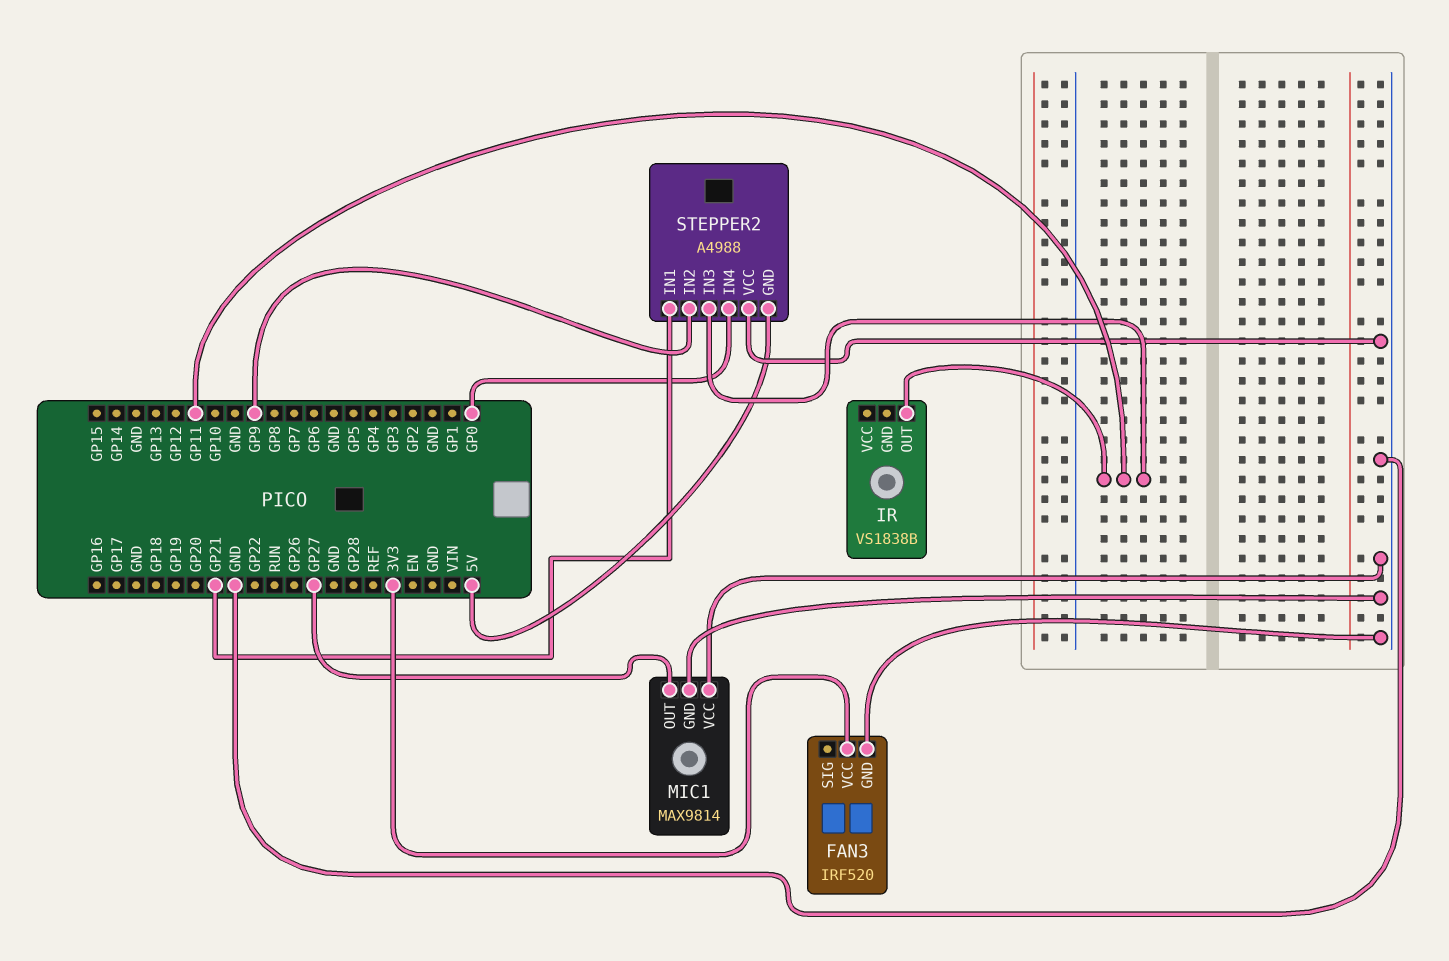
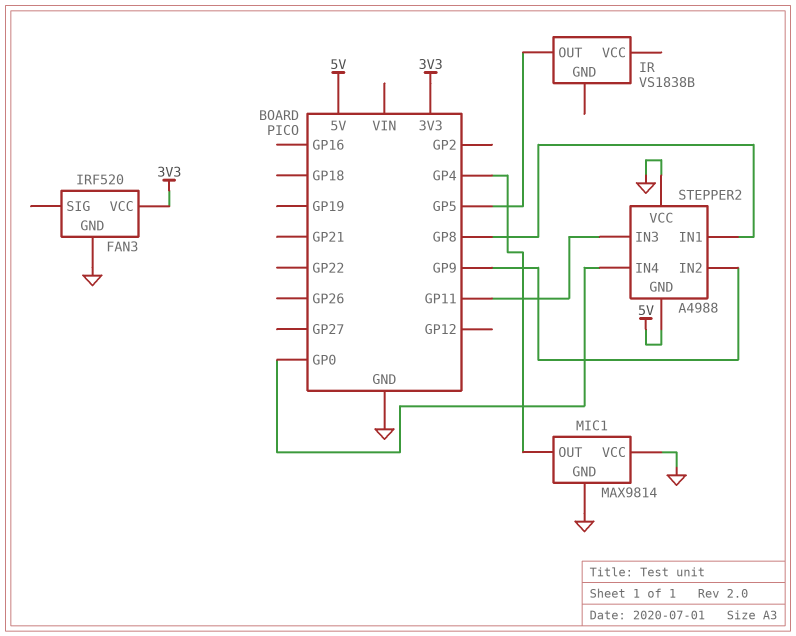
IR pin OUT: GP11 -> GP5
MIC1 pin OUT: GP27 -> GP4
STEPPER2 pin IN1: GP21 -> GP8

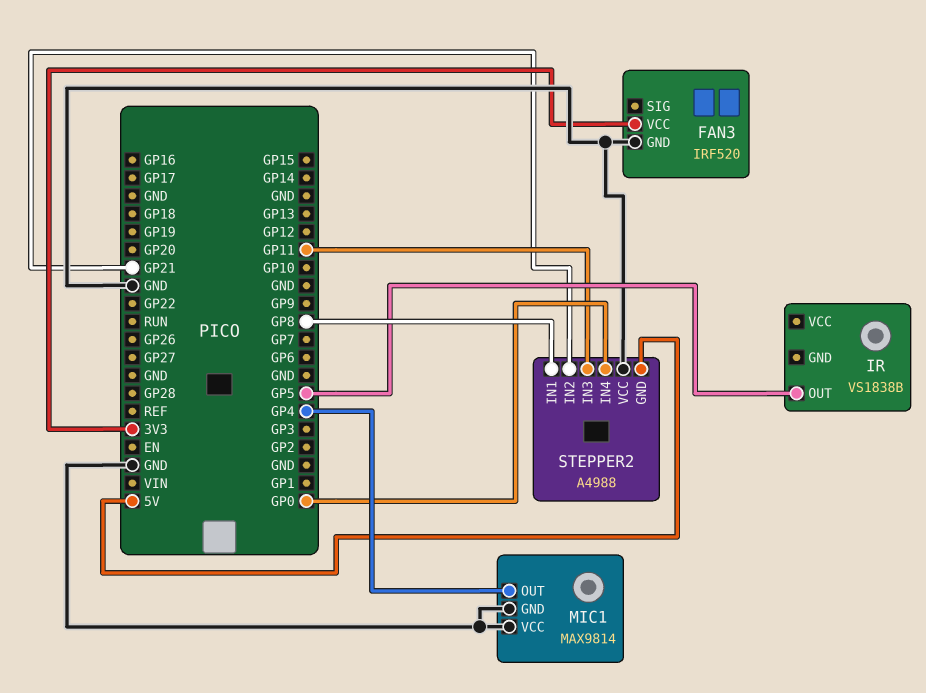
STEPPER2 pin IN2: GP9 -> GP21

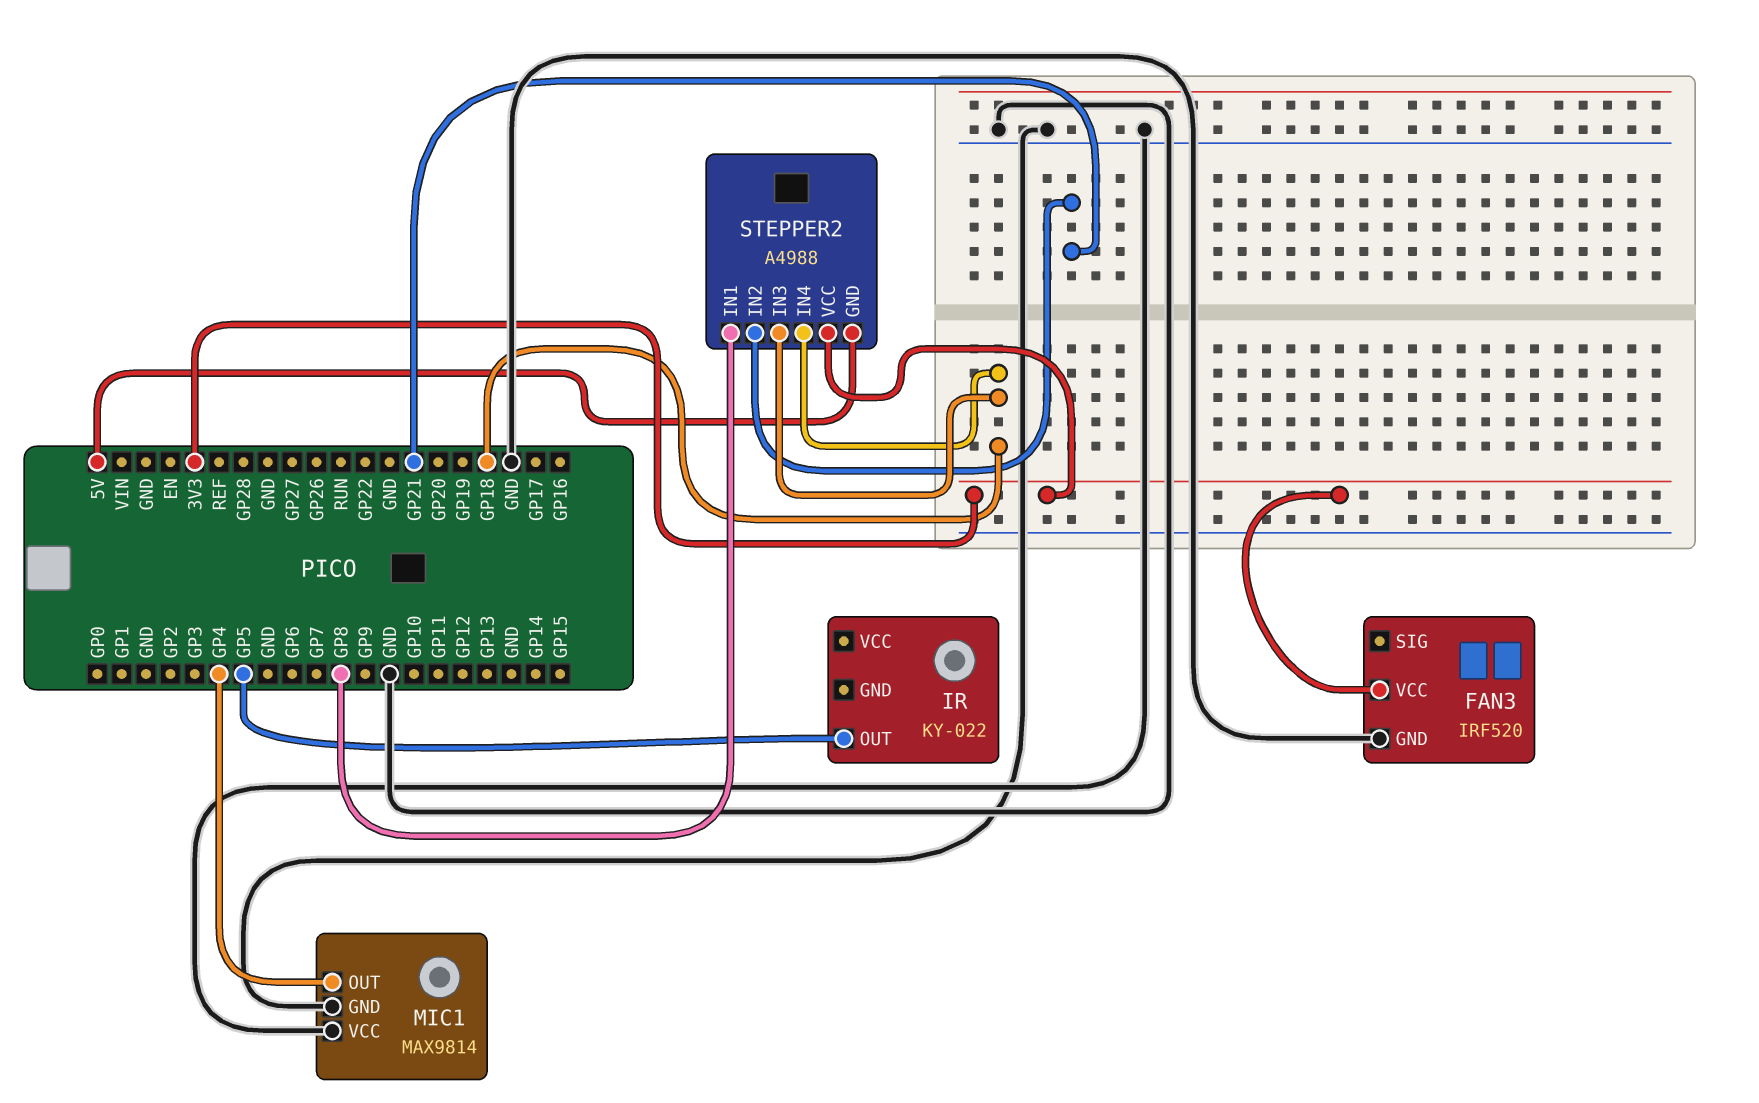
IR: VS1838B -> KY-022
STEPPER2 pin IN3: GP11 -> GP18
STEPPER2 pin IN4: GP0 -> GP18
STEPPER2 pin VCC: GND -> 3V3

